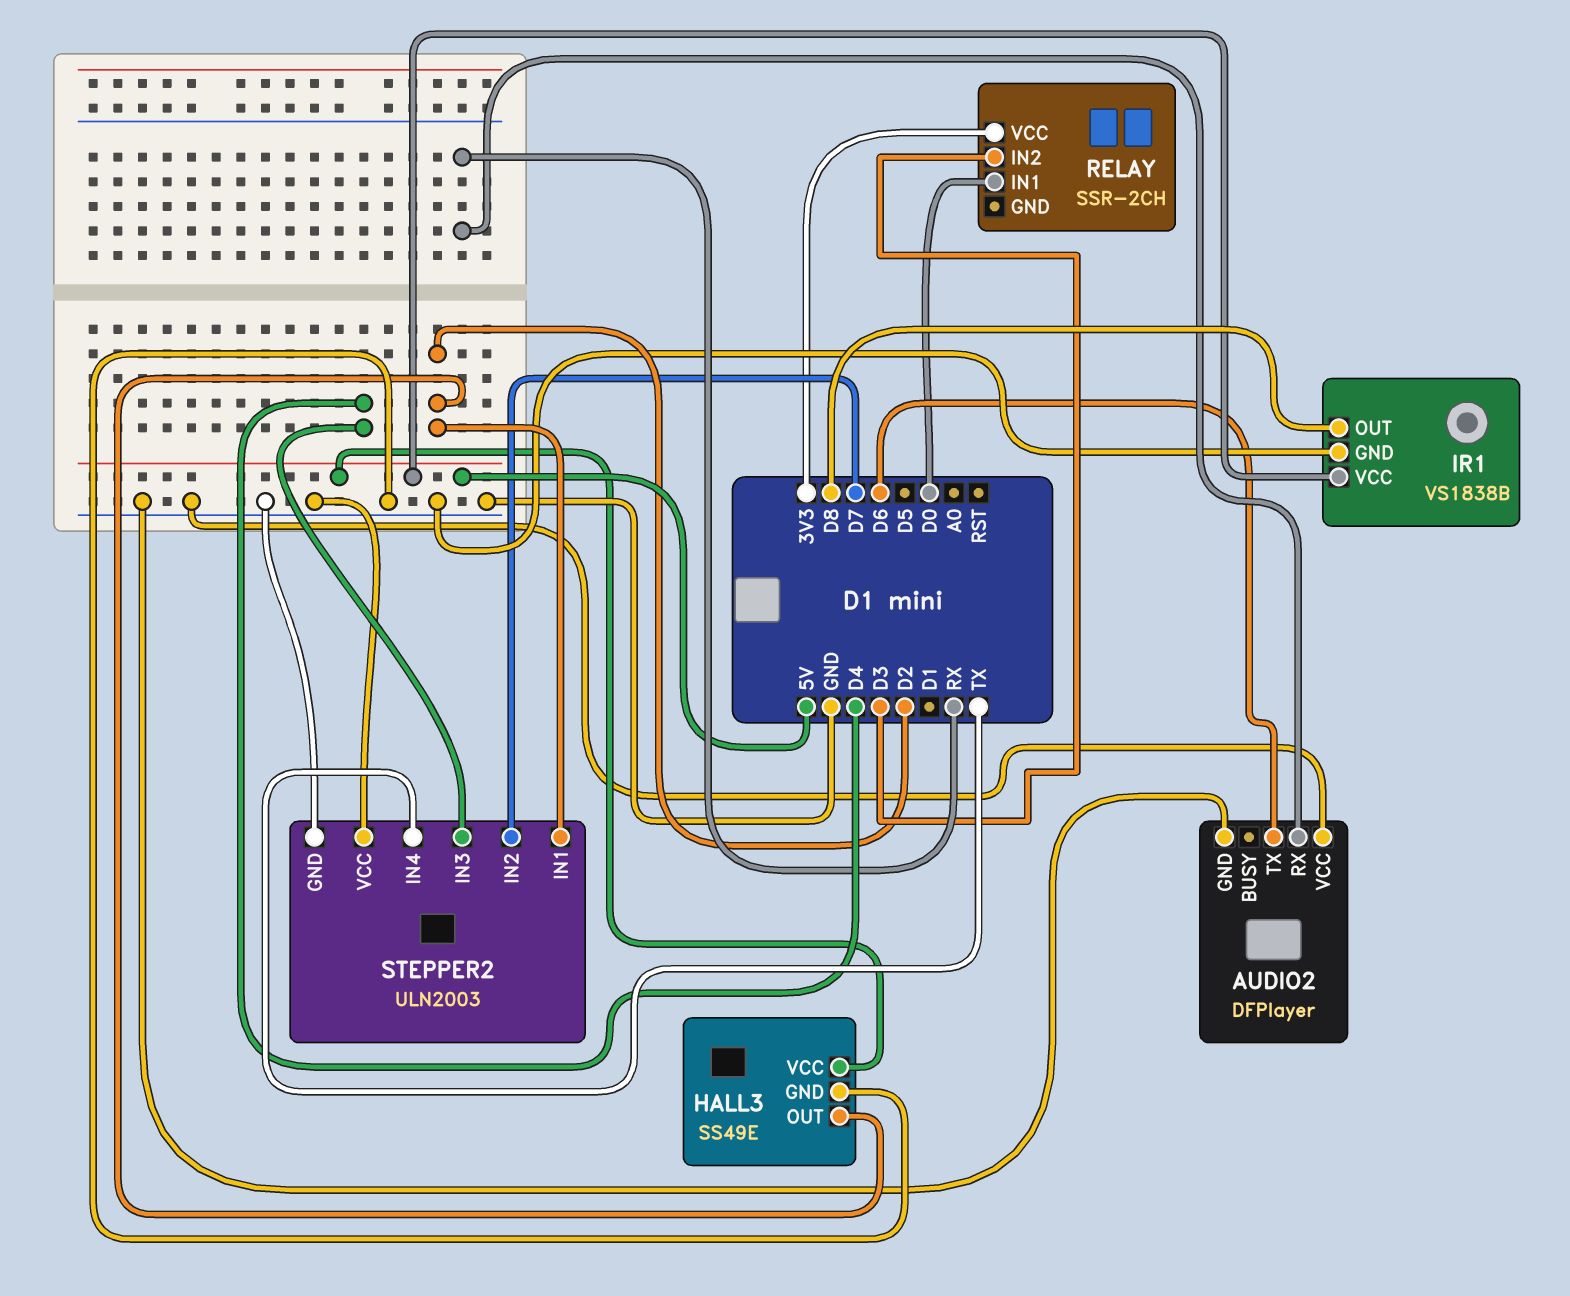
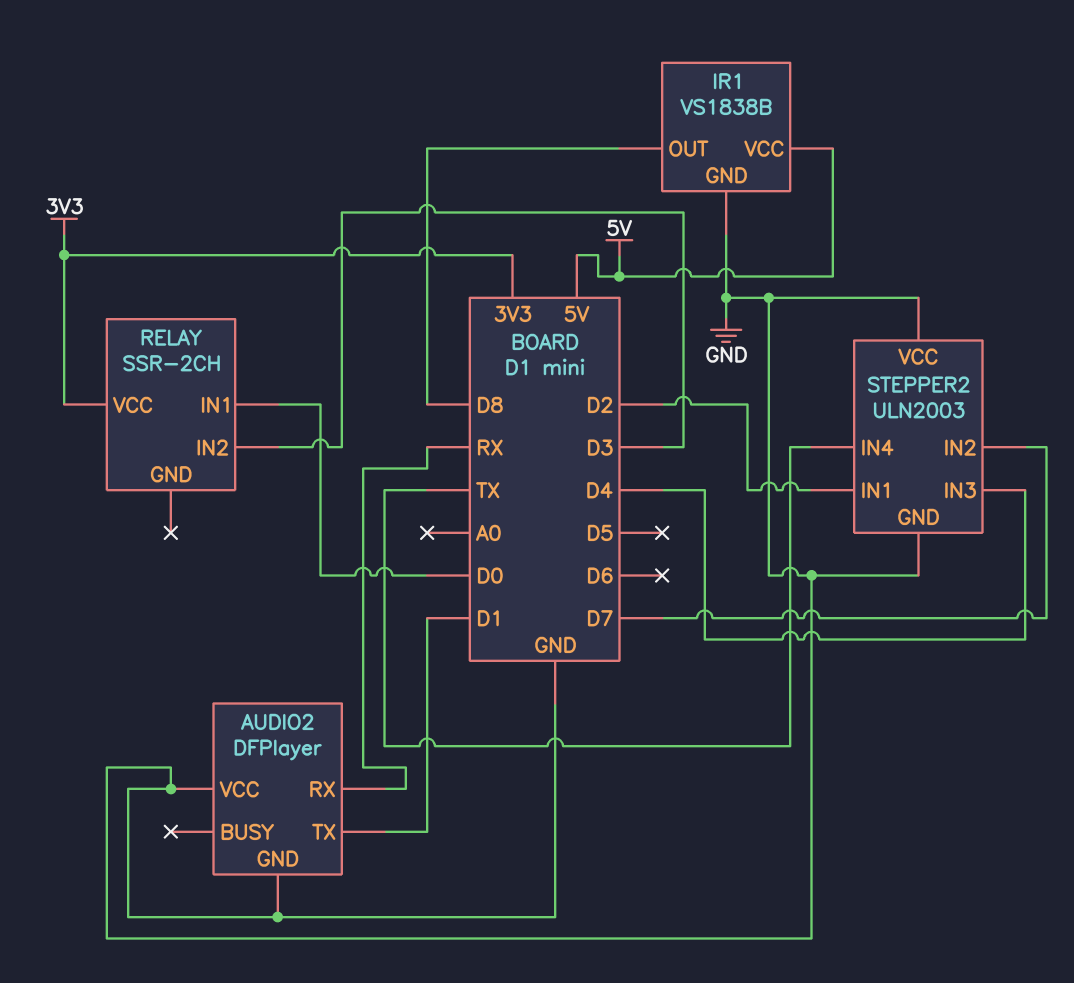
AUDIO2 pin TX: D6 -> D1
HALL3: SS49E -> none
HALL3 pin GND: GND -> none
HALL3 pin OUT: D2 -> none
HALL3 pin VCC: 5V -> none

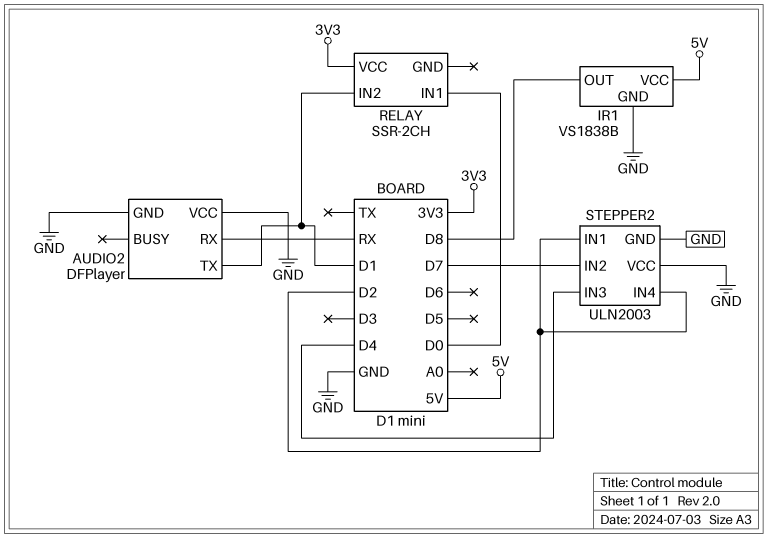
RELAY pin IN2: D3 -> D1
STEPPER2 pin IN4: TX -> D2

